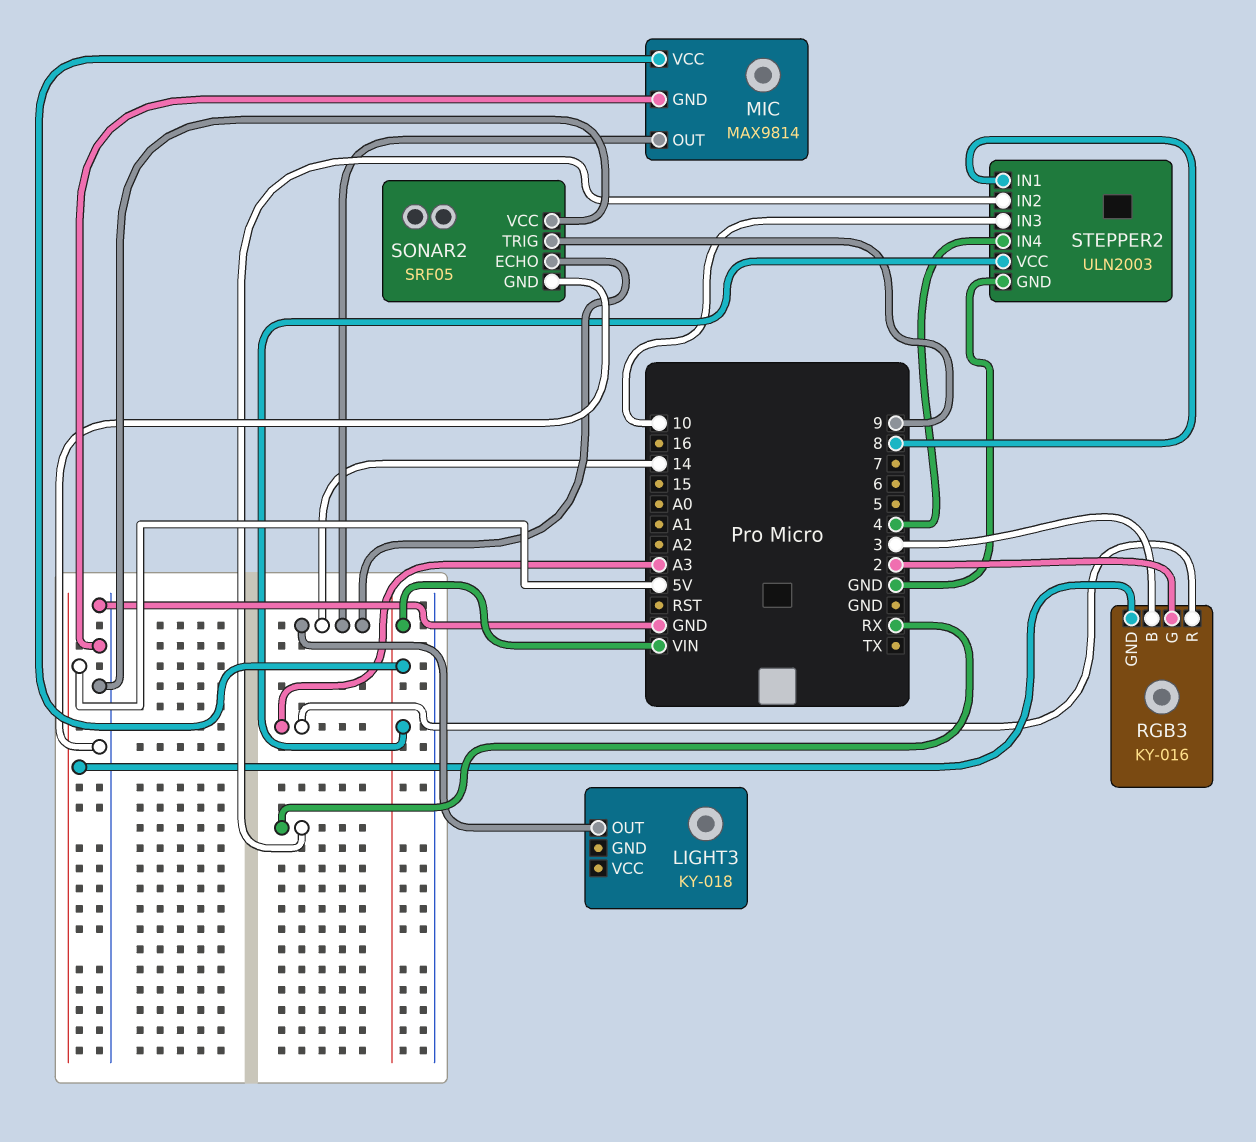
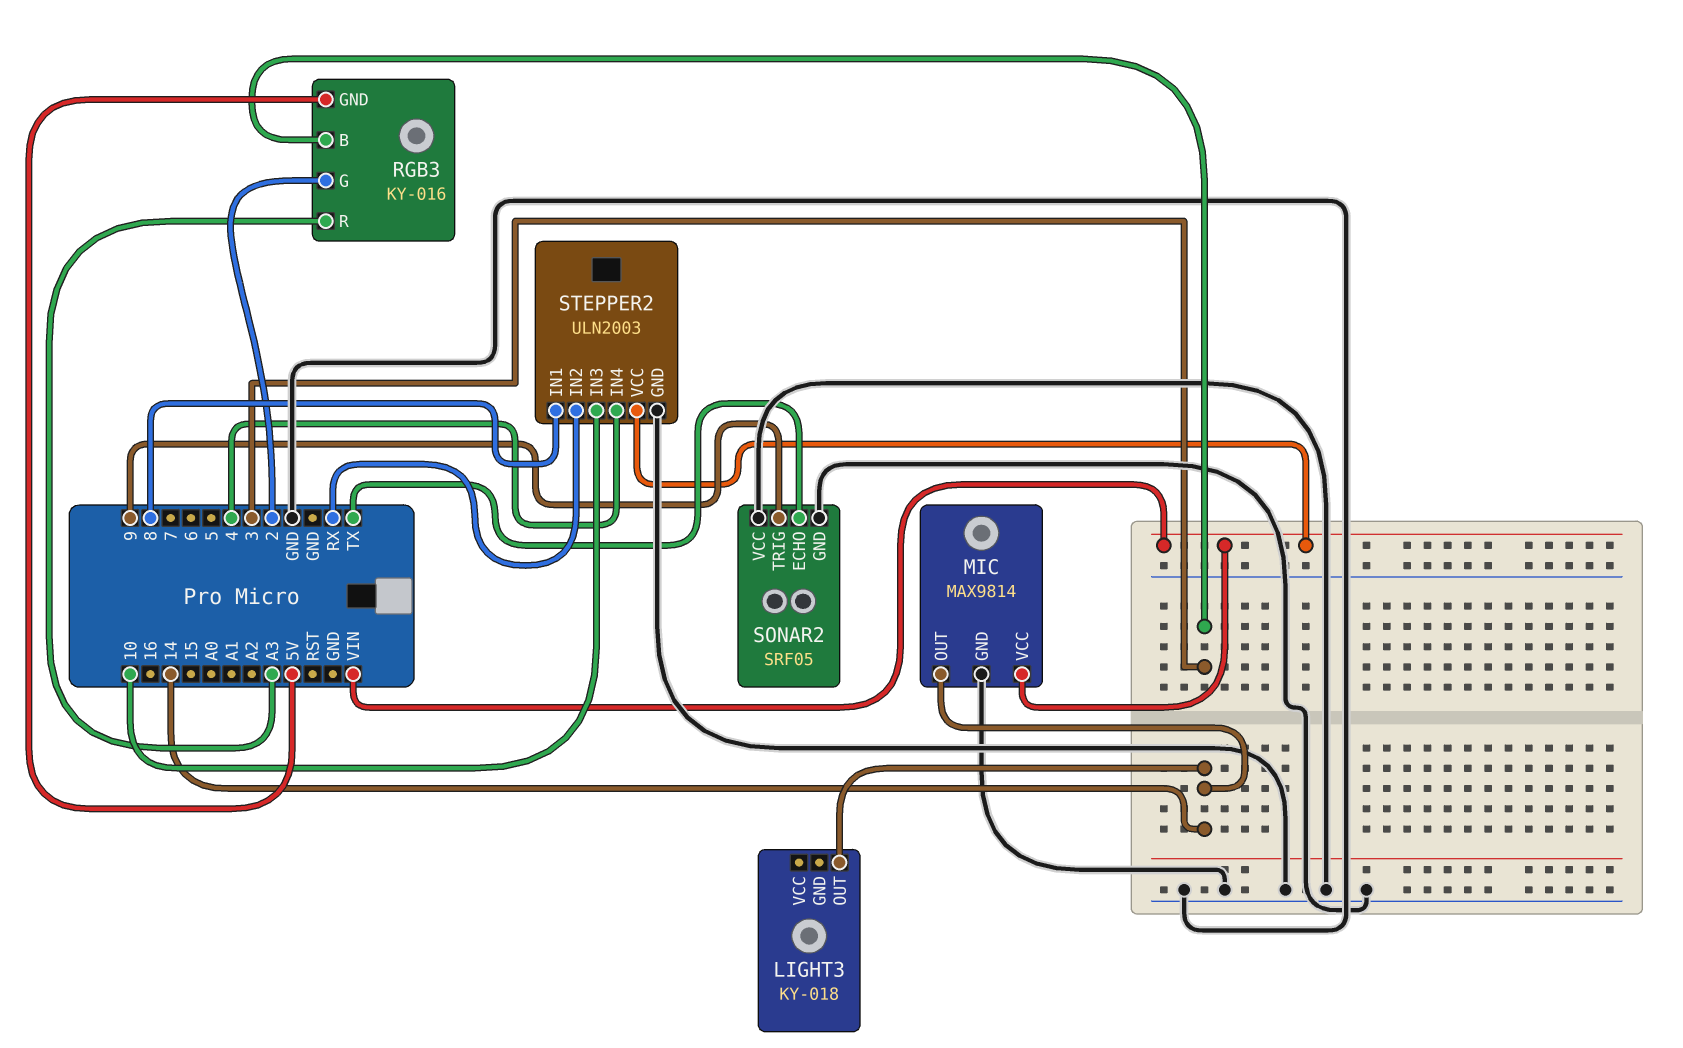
SONAR2 pin ECHO: 14 -> TX

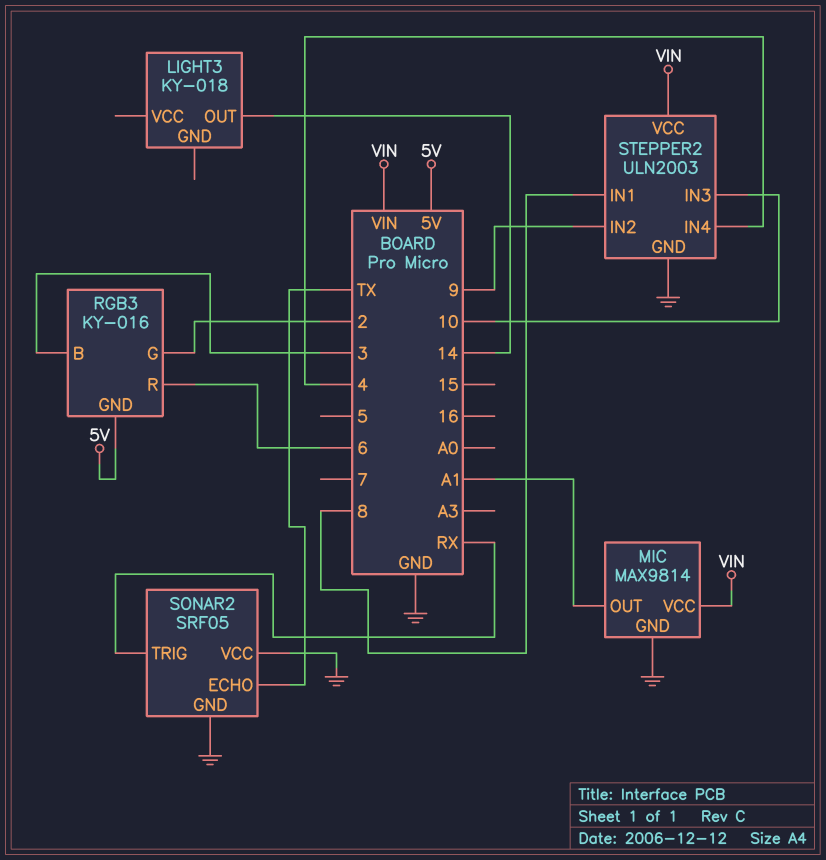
MIC pin OUT: 14 -> A1
RGB3 pin R: A3 -> 6
SONAR2 pin TRIG: 9 -> RX
STEPPER2 pin IN2: RX -> 9

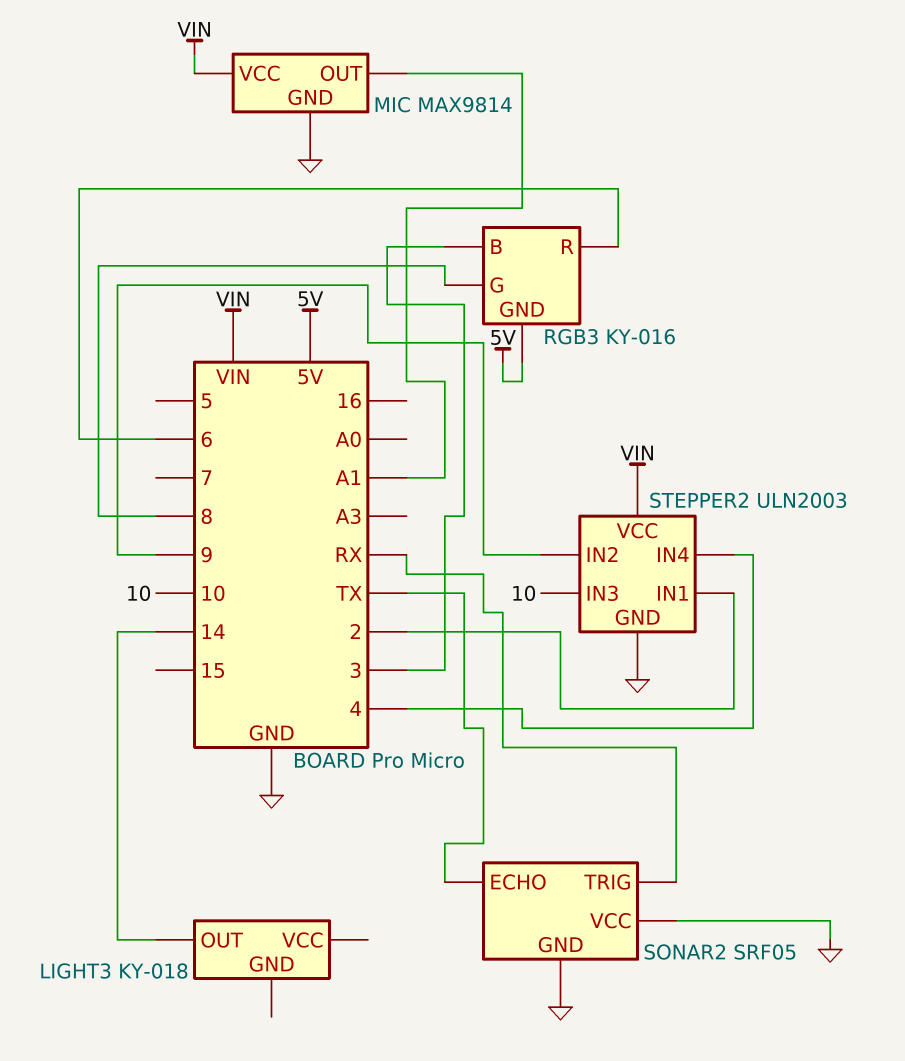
RGB3 pin G: 2 -> 8
STEPPER2 pin IN1: 8 -> 2

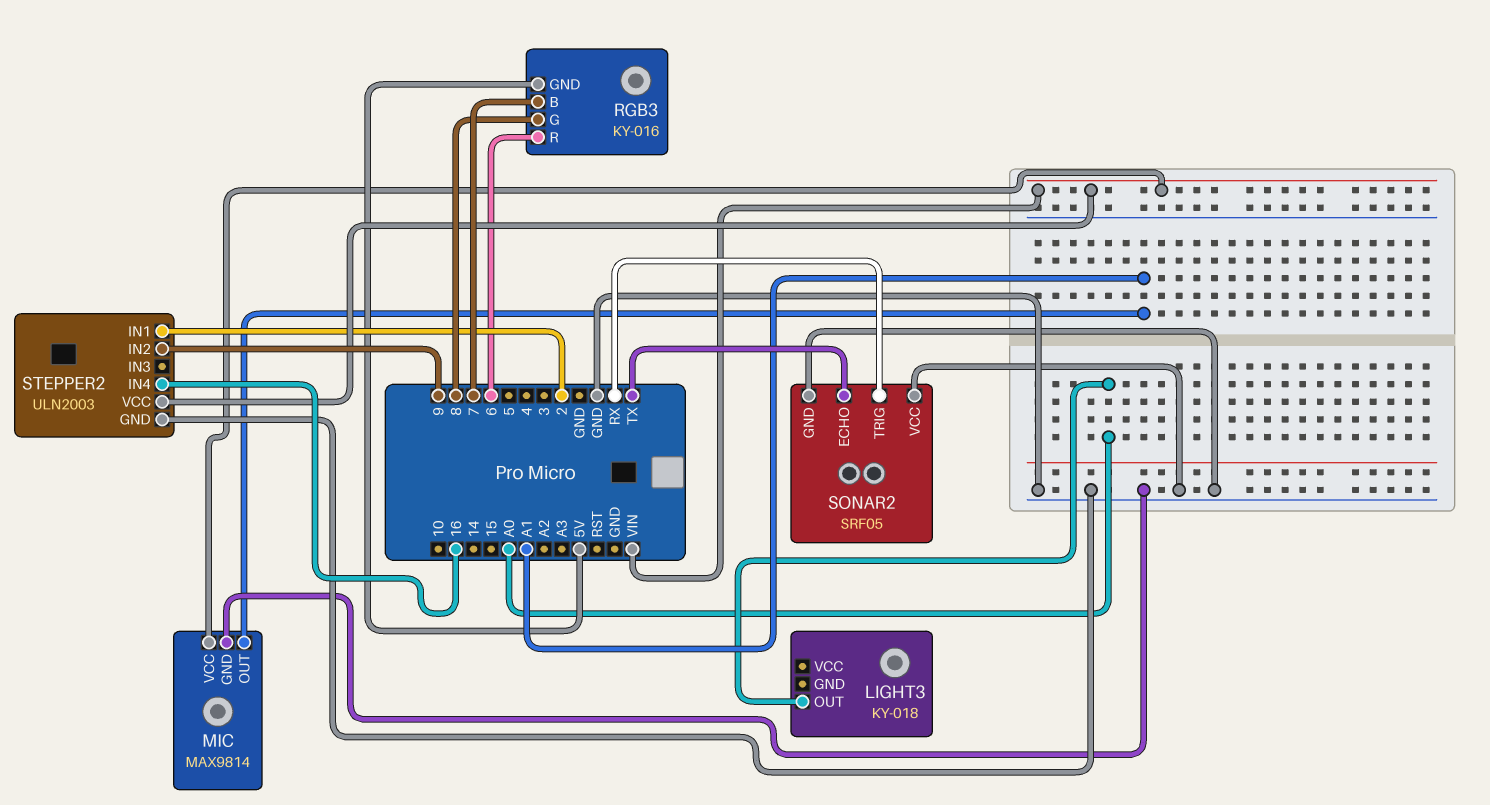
LIGHT3 pin OUT: 14 -> A0
RGB3 pin B: 3 -> 7
STEPPER2 pin IN3: 10 -> none
STEPPER2 pin IN4: 4 -> 16

